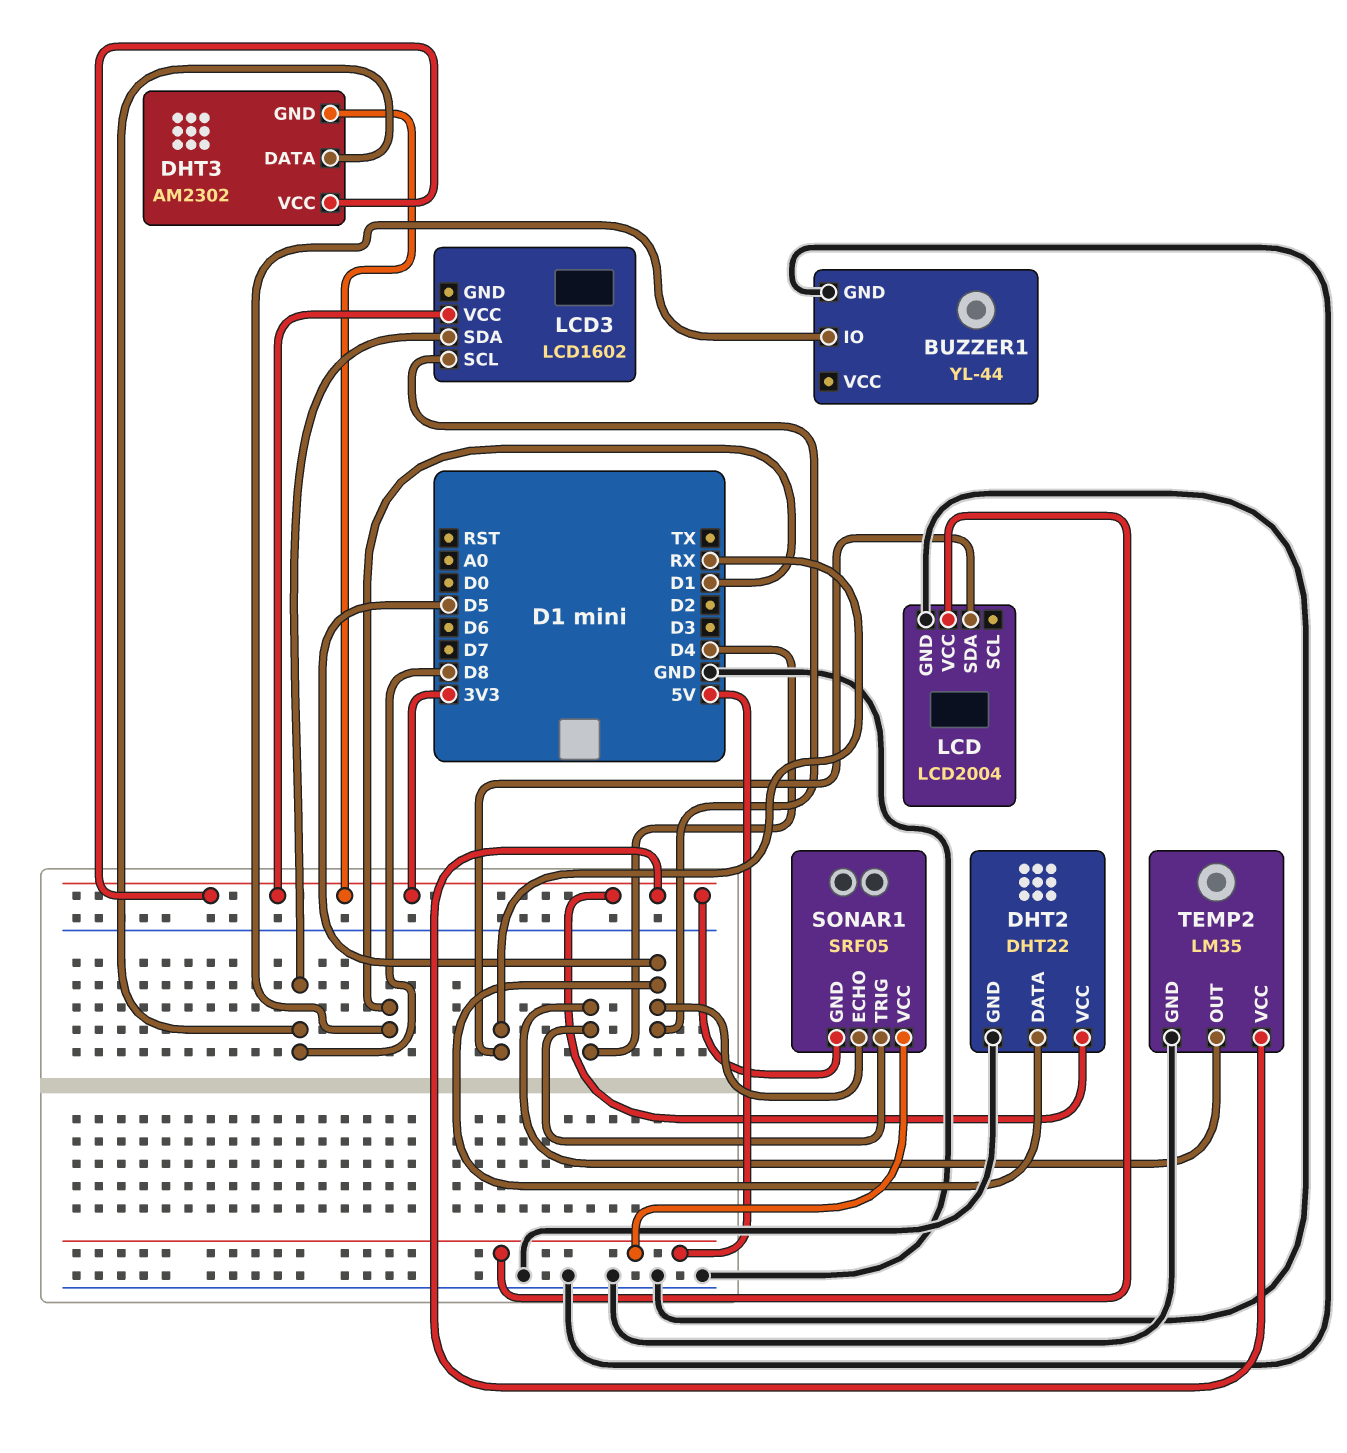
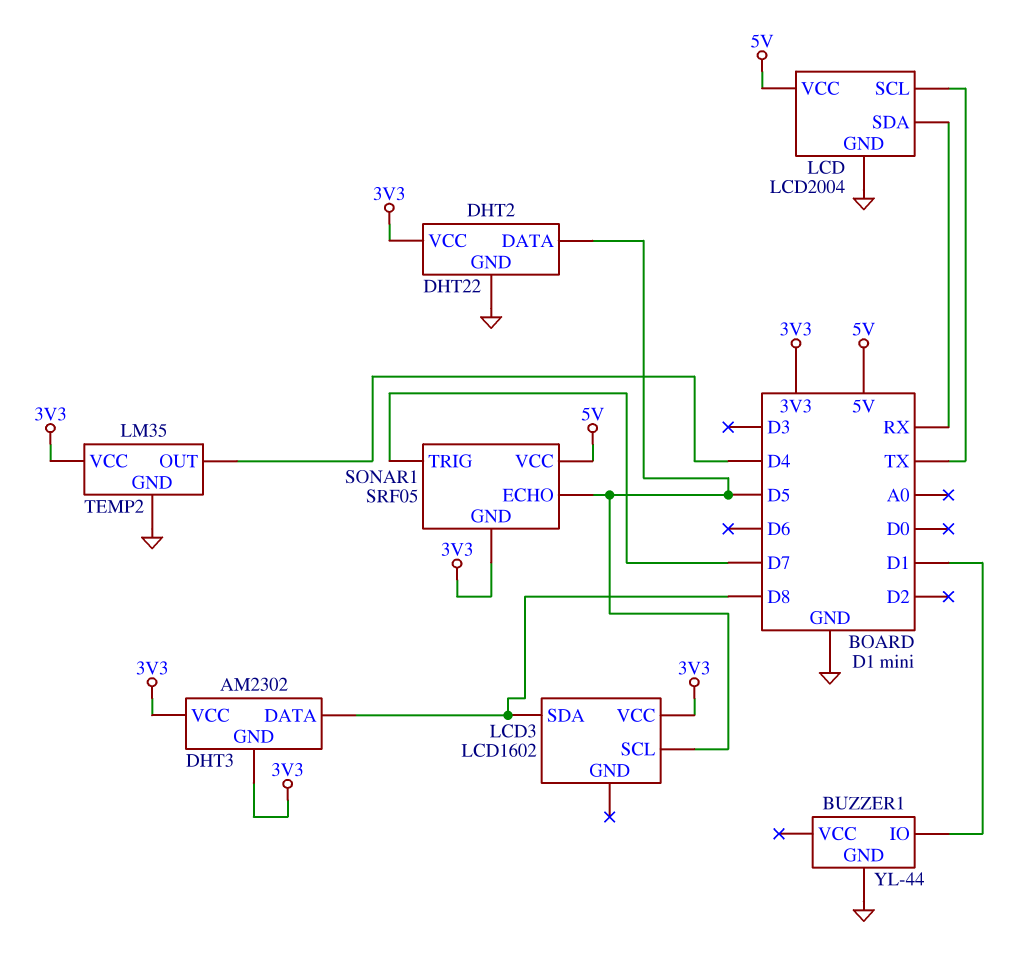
LCD pin SCL: none -> TX
SONAR1 pin TRIG: D4 -> D7

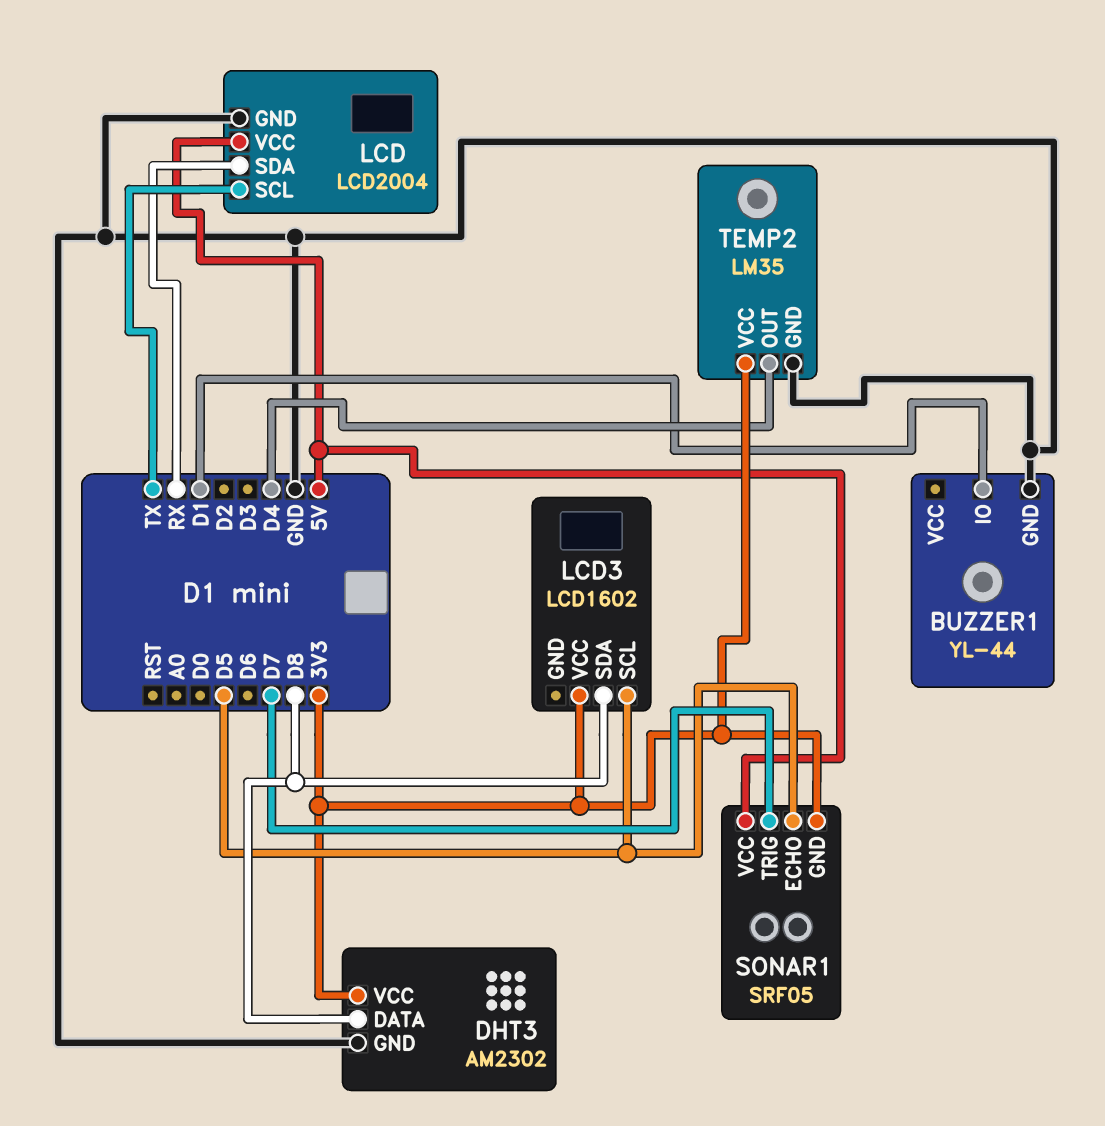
DHT2: DHT22 -> none
DHT2 pin DATA: D5 -> none
DHT2 pin GND: GND -> none
DHT2 pin VCC: 3V3 -> none
DHT3 pin GND: 3V3 -> GND

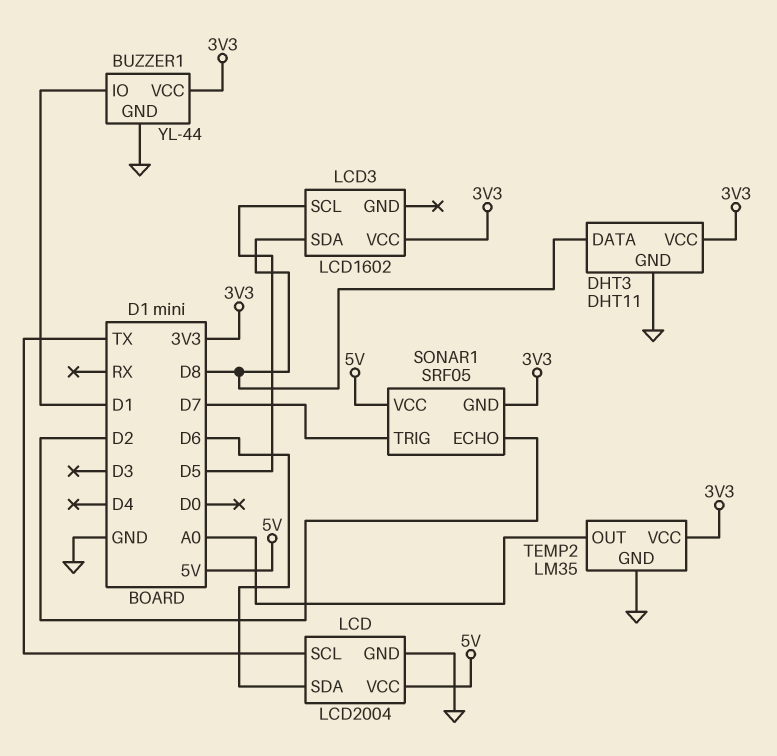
BUZZER1 pin VCC: none -> 3V3
DHT3: AM2302 -> DHT11
LCD pin SDA: RX -> D6
SONAR1 pin ECHO: D5 -> D2
TEMP2 pin OUT: D4 -> A0

